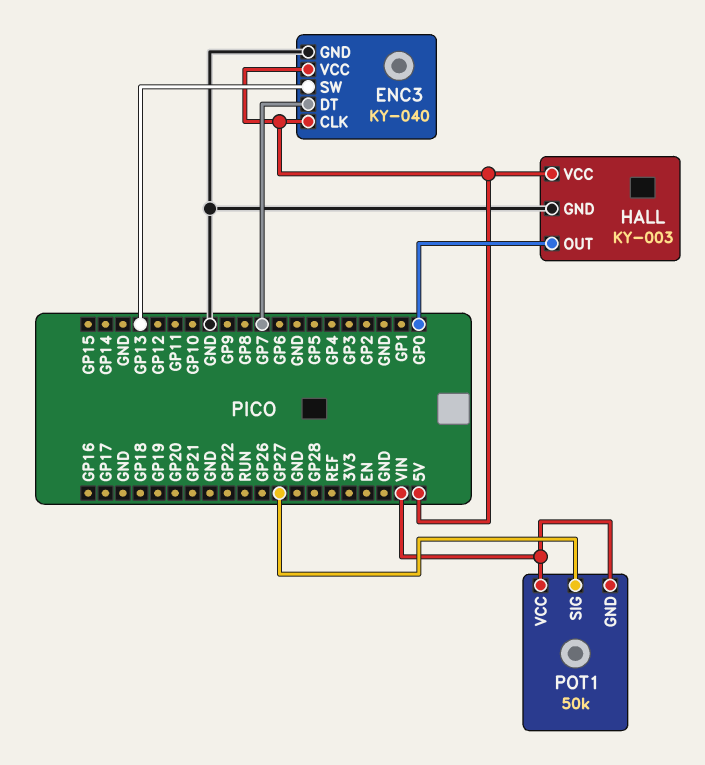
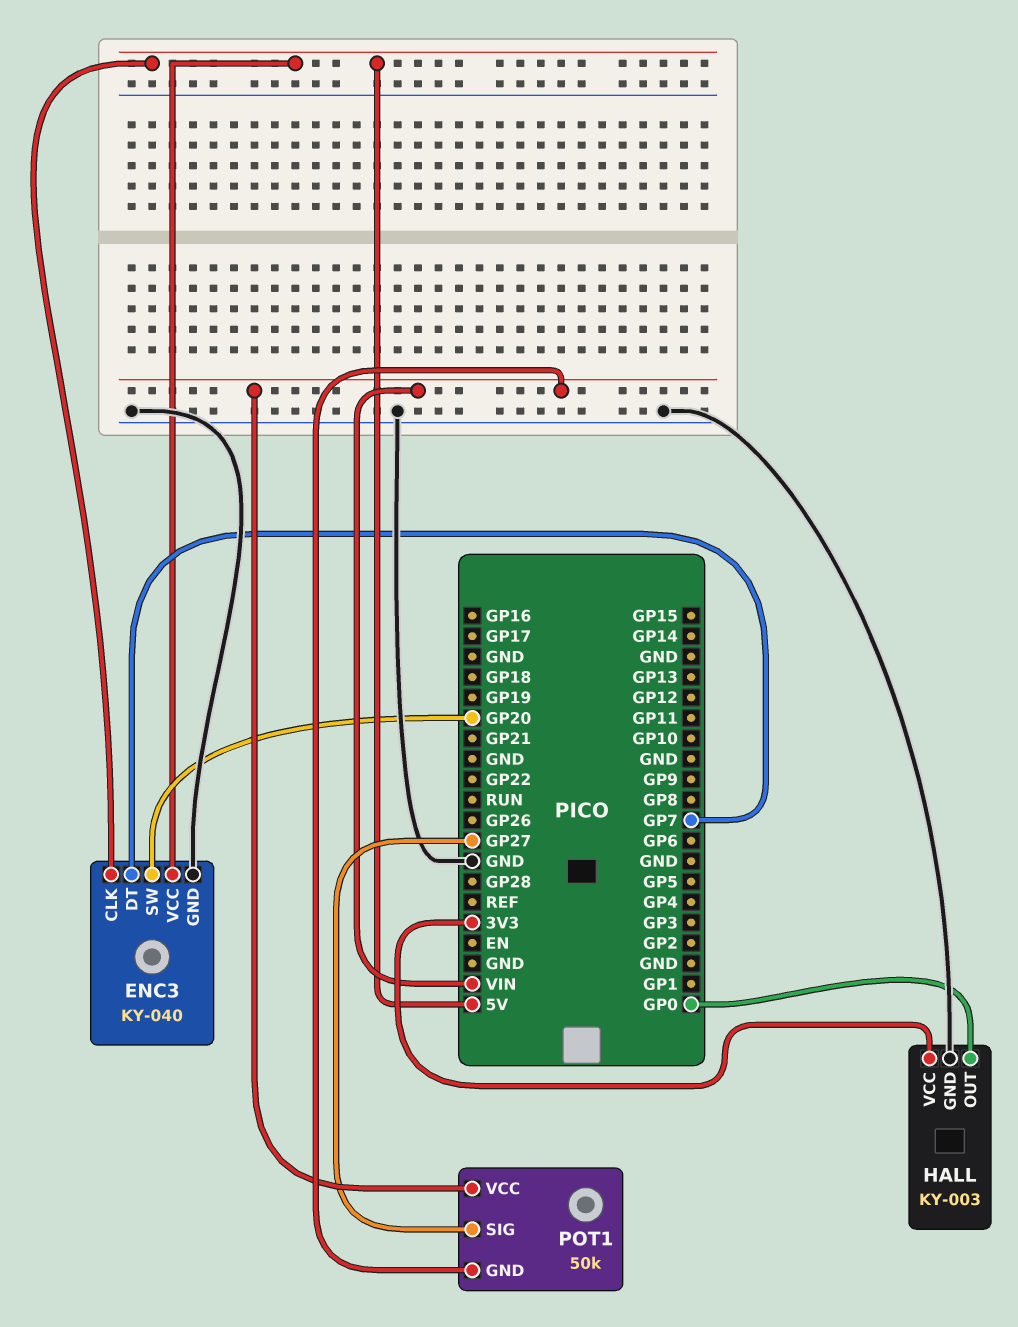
ENC3 pin SW: GP13 -> GP20
HALL pin VCC: 5V -> 3V3

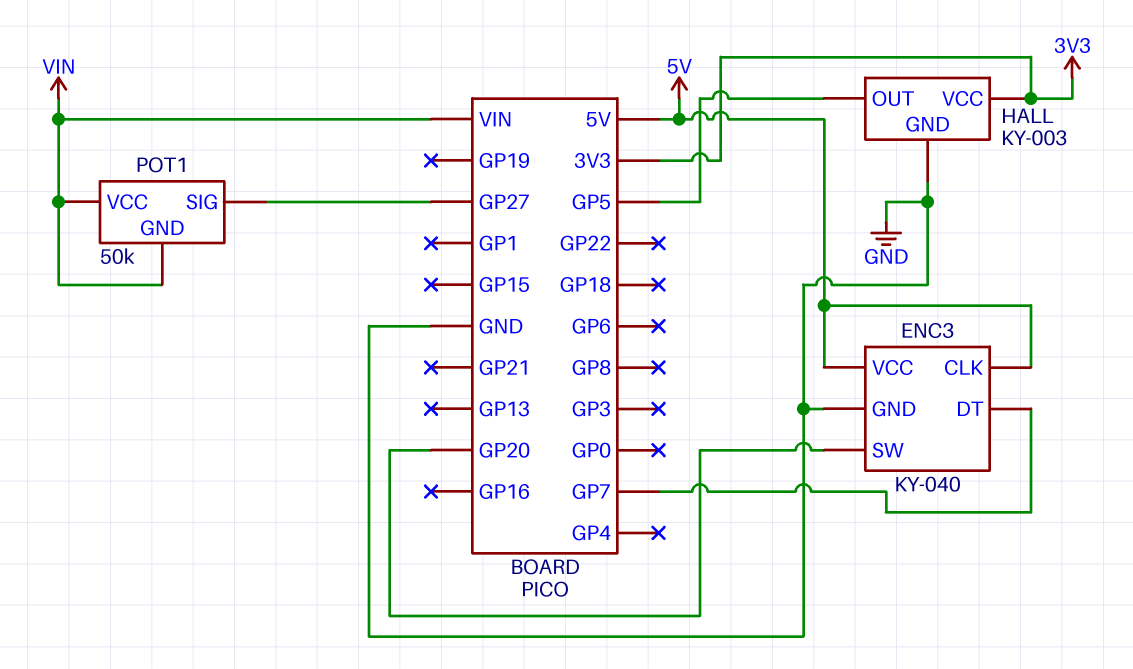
HALL pin OUT: GP0 -> GP5

